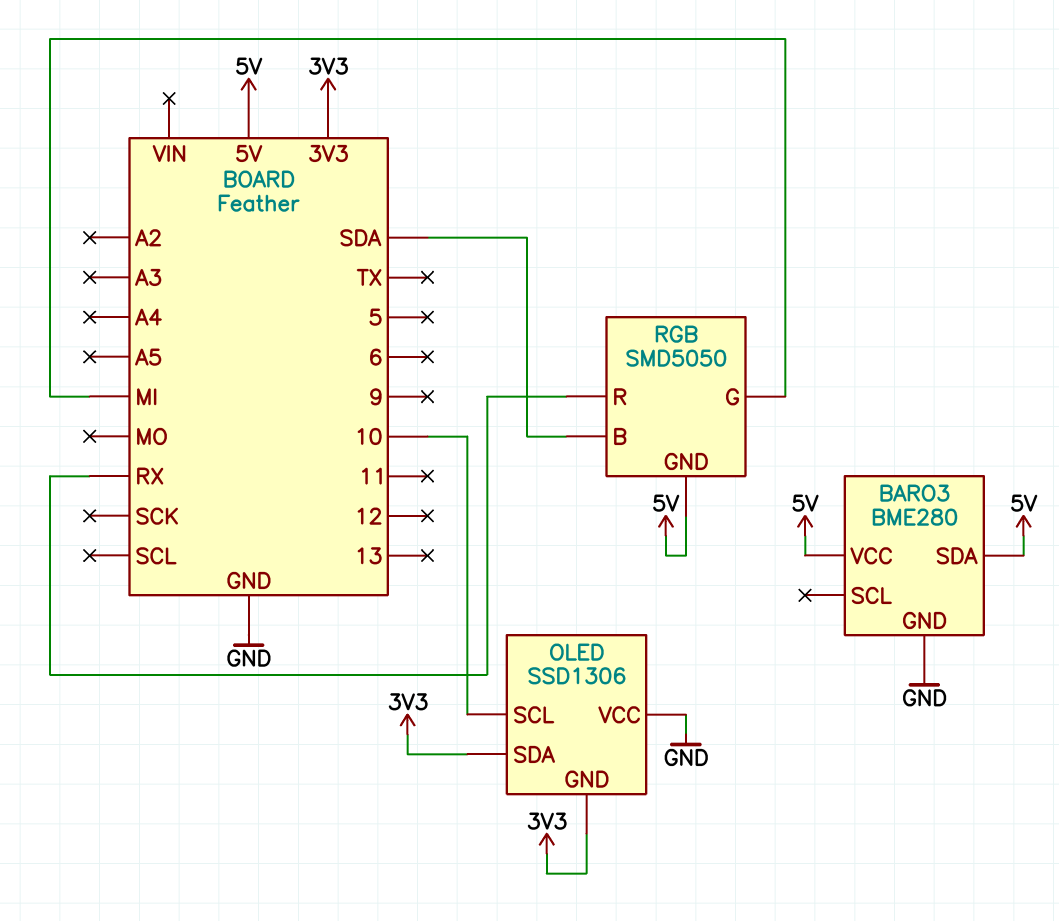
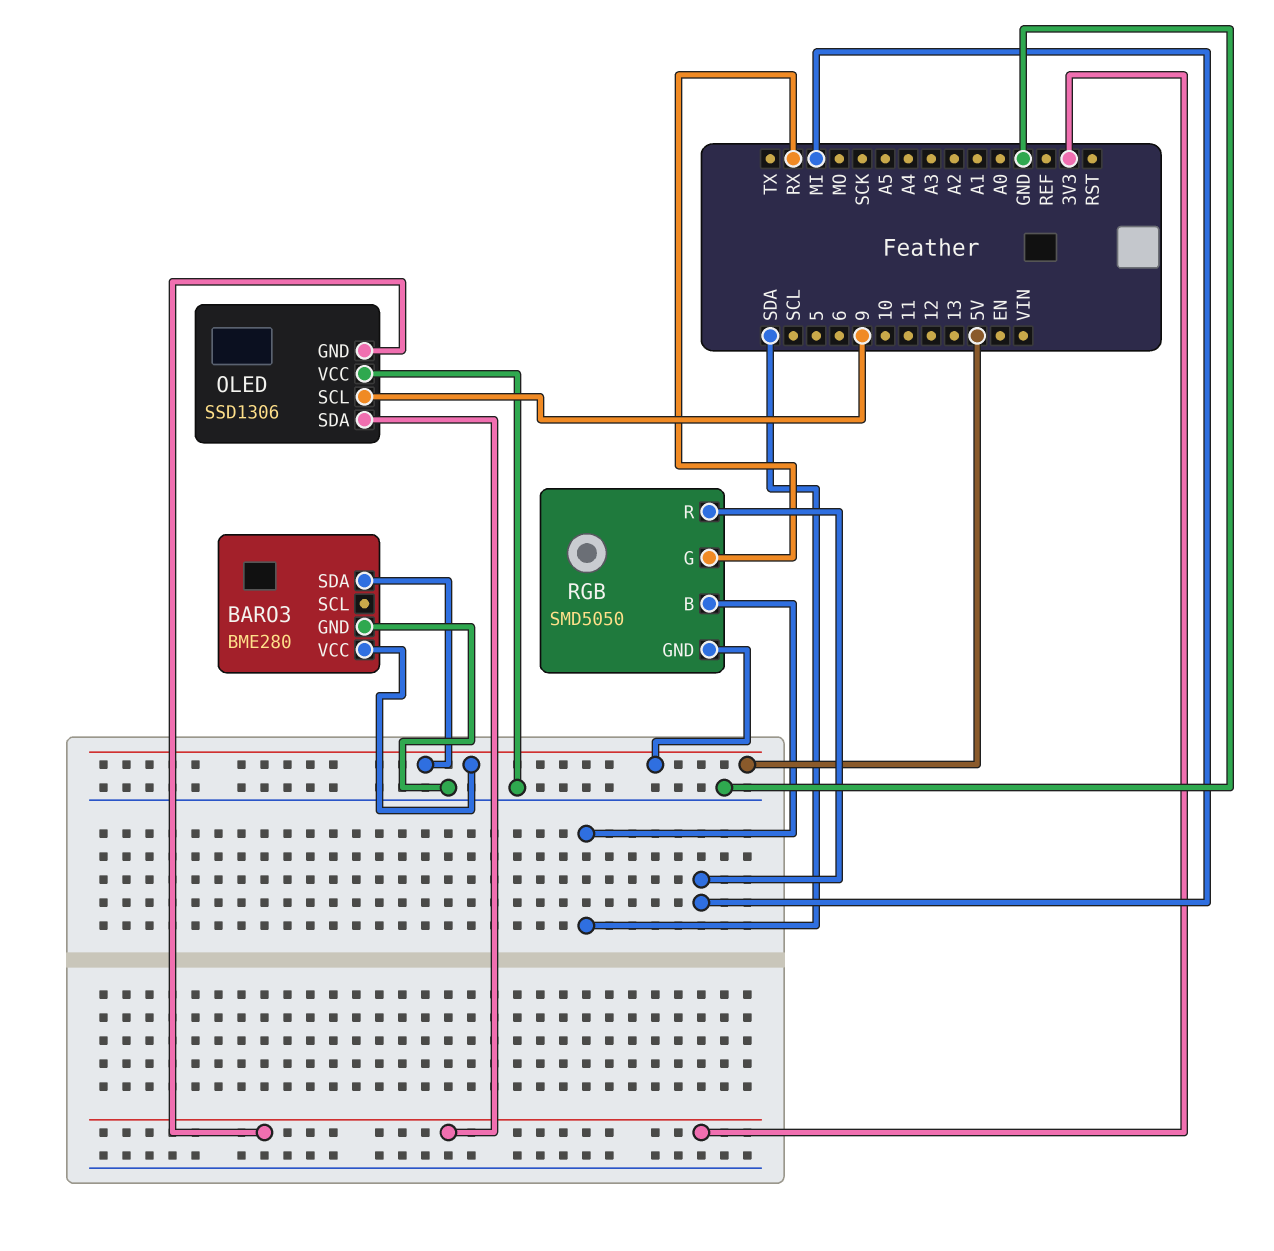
OLED pin SCL: 10 -> 9
RGB pin G: MI -> RX
RGB pin R: RX -> MI

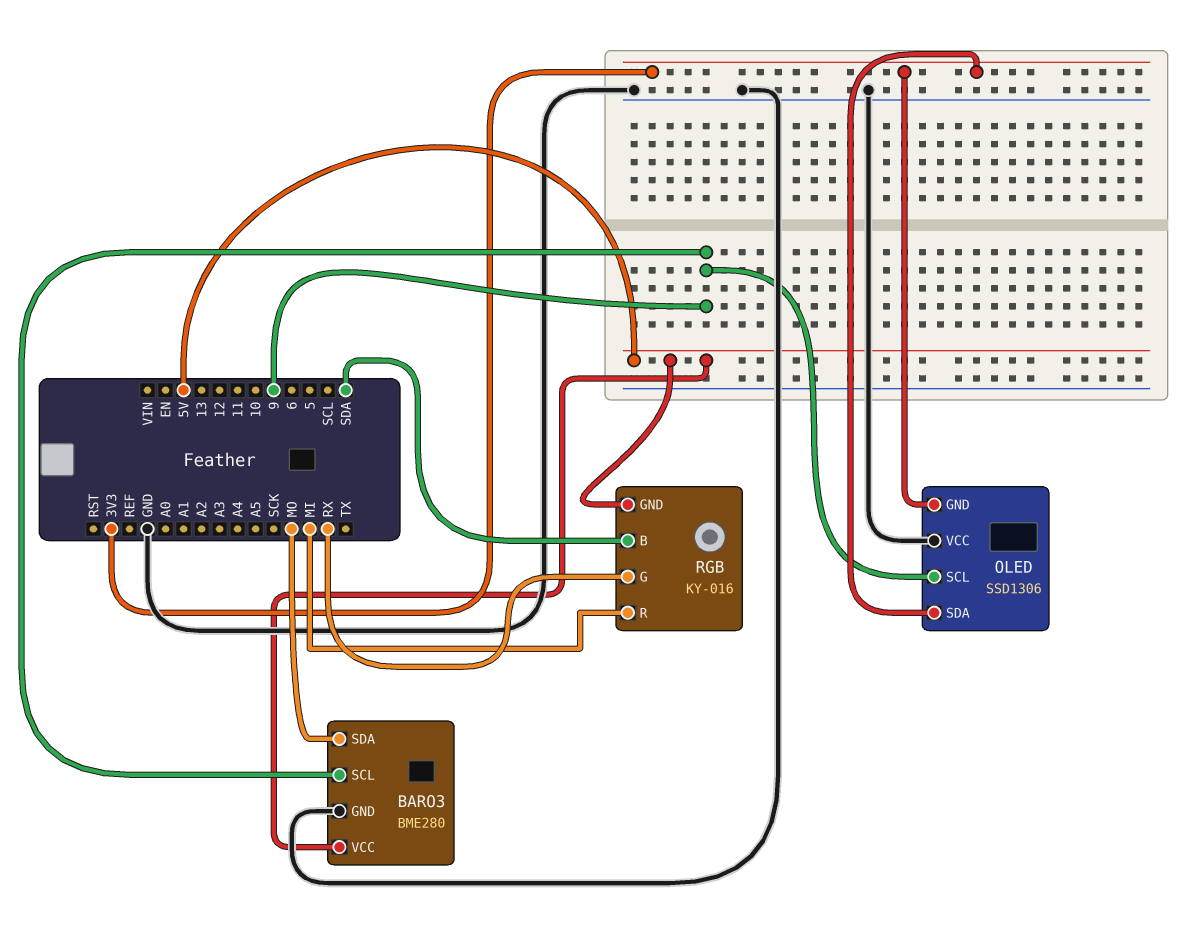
BARO3 pin SCL: none -> 9
BARO3 pin SDA: 5V -> MO
RGB: SMD5050 -> KY-016

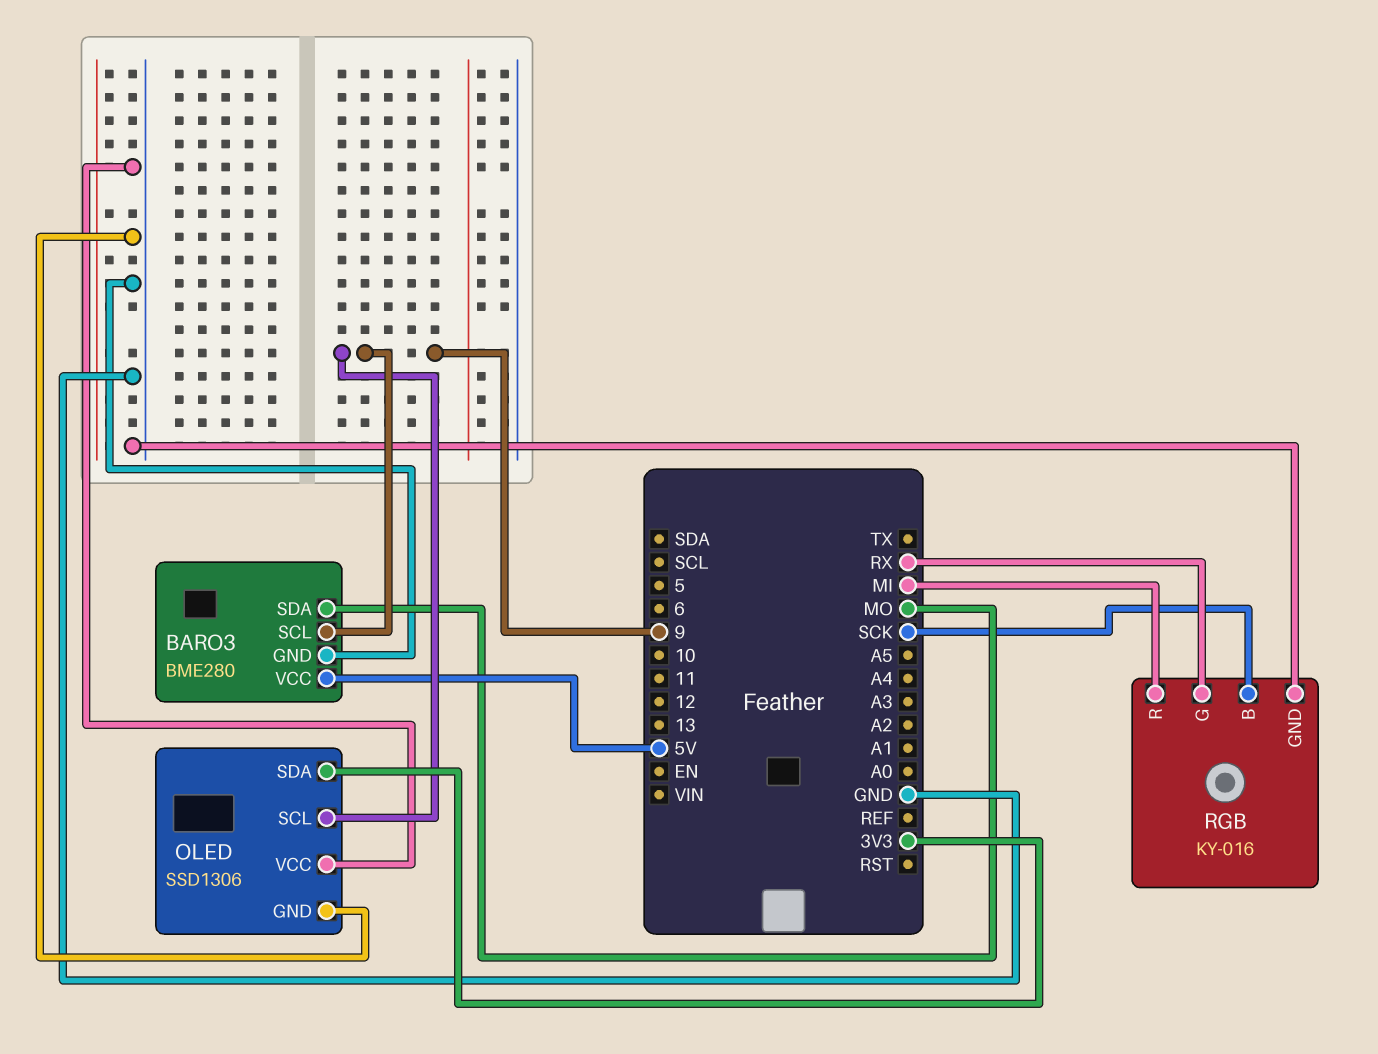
OLED pin GND: 3V3 -> GND
RGB pin B: SDA -> SCK
RGB pin GND: 5V -> GND

